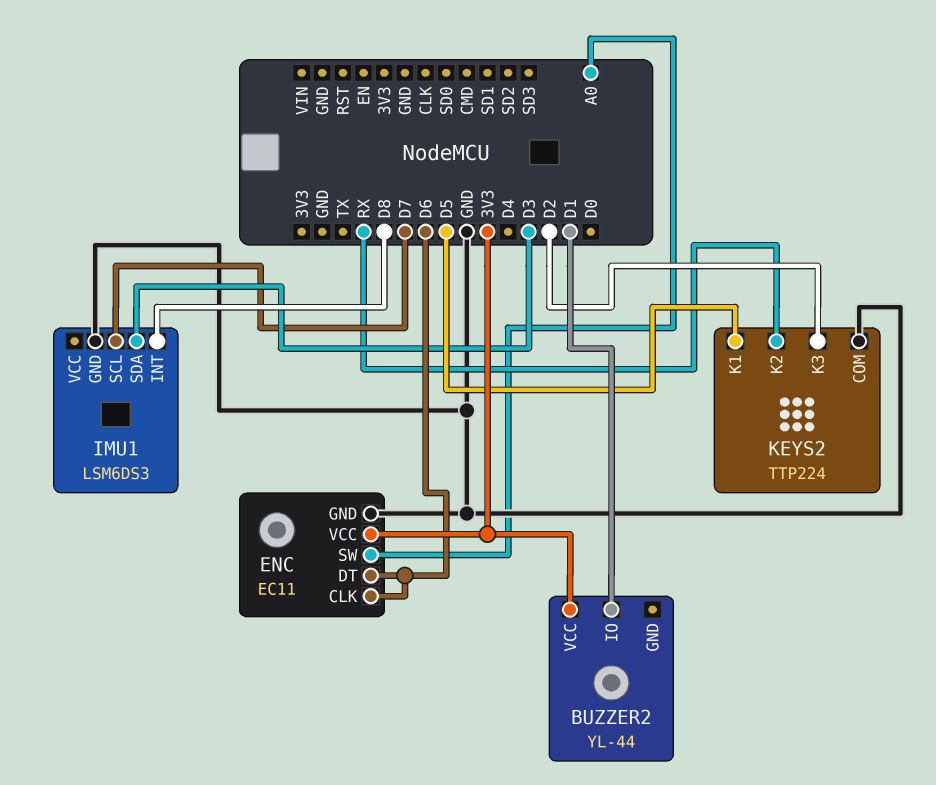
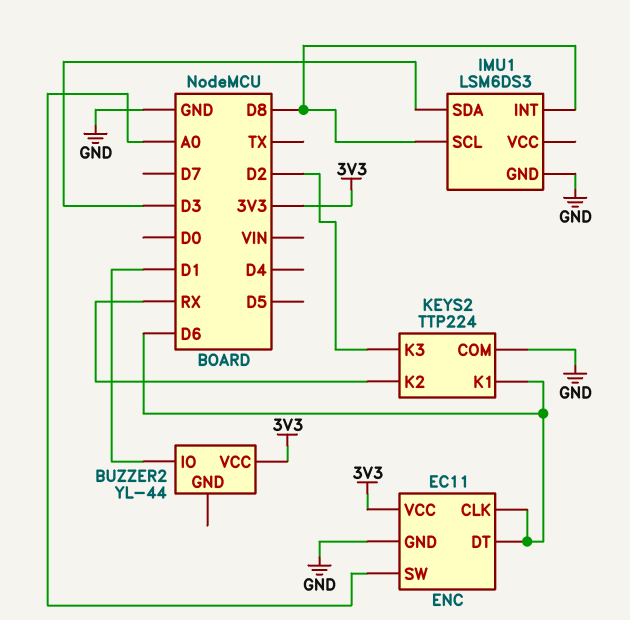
IMU1 pin SCL: D7 -> D8
KEYS2 pin K1: D5 -> D6

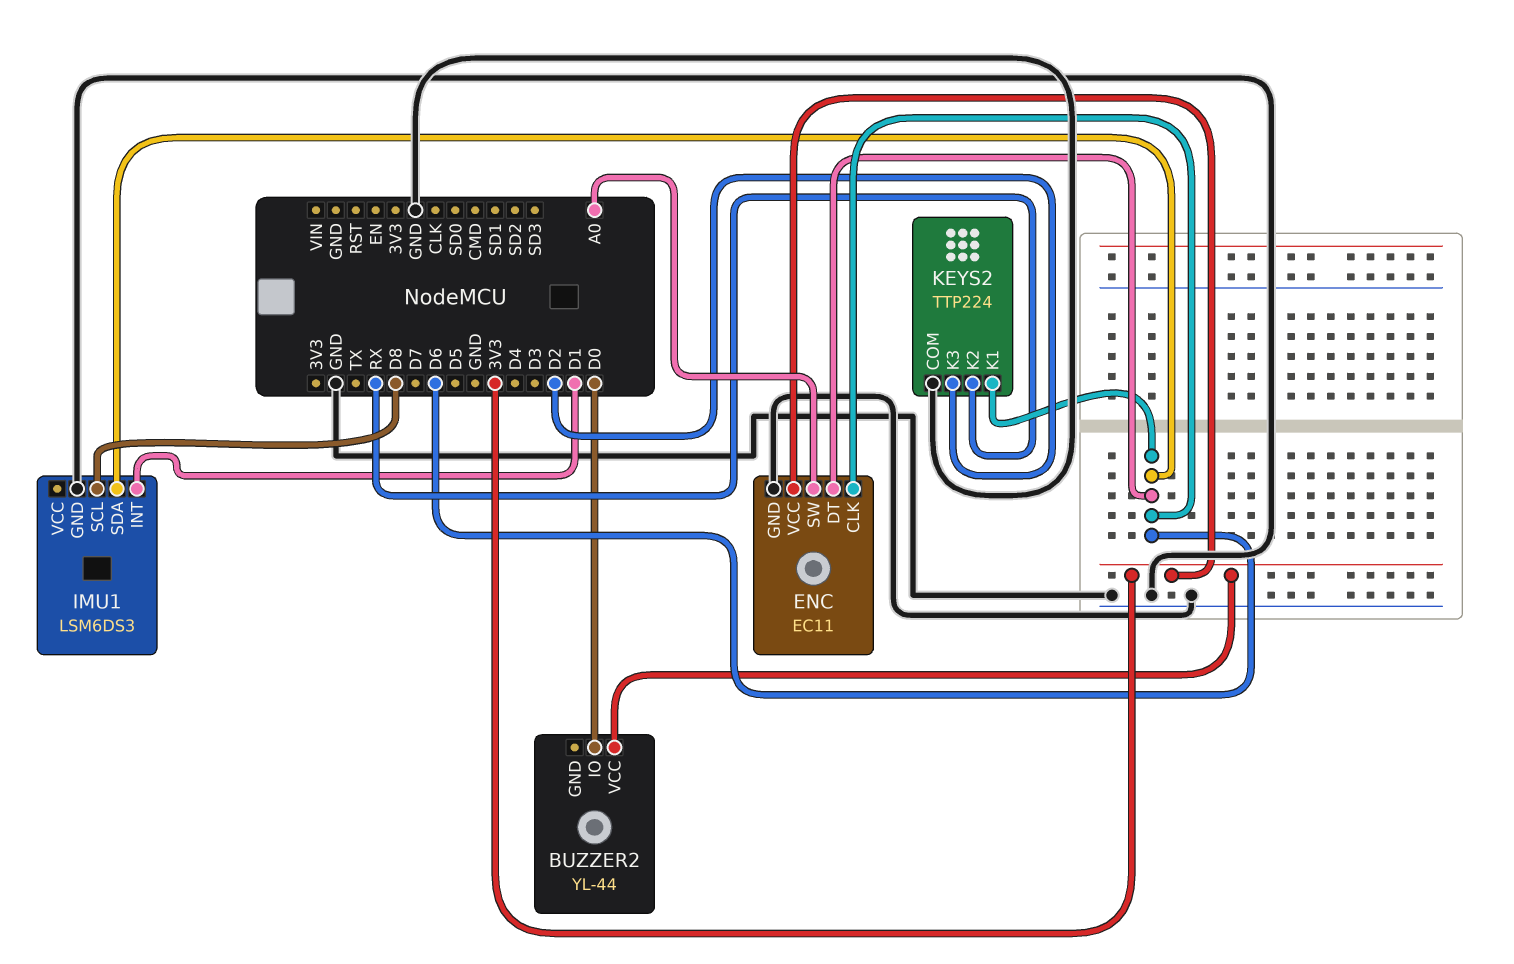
BUZZER2 pin IO: D1 -> D0
IMU1 pin INT: D8 -> D1
IMU1 pin SDA: D3 -> D6

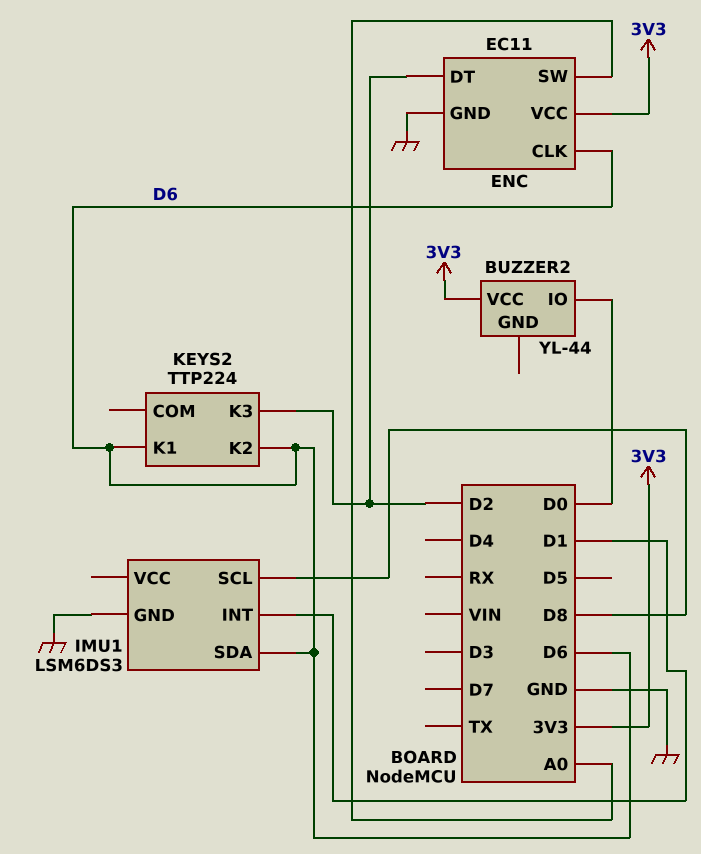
ENC pin DT: D6 -> D2
KEYS2 pin COM: GND -> none
KEYS2 pin K2: RX -> D6

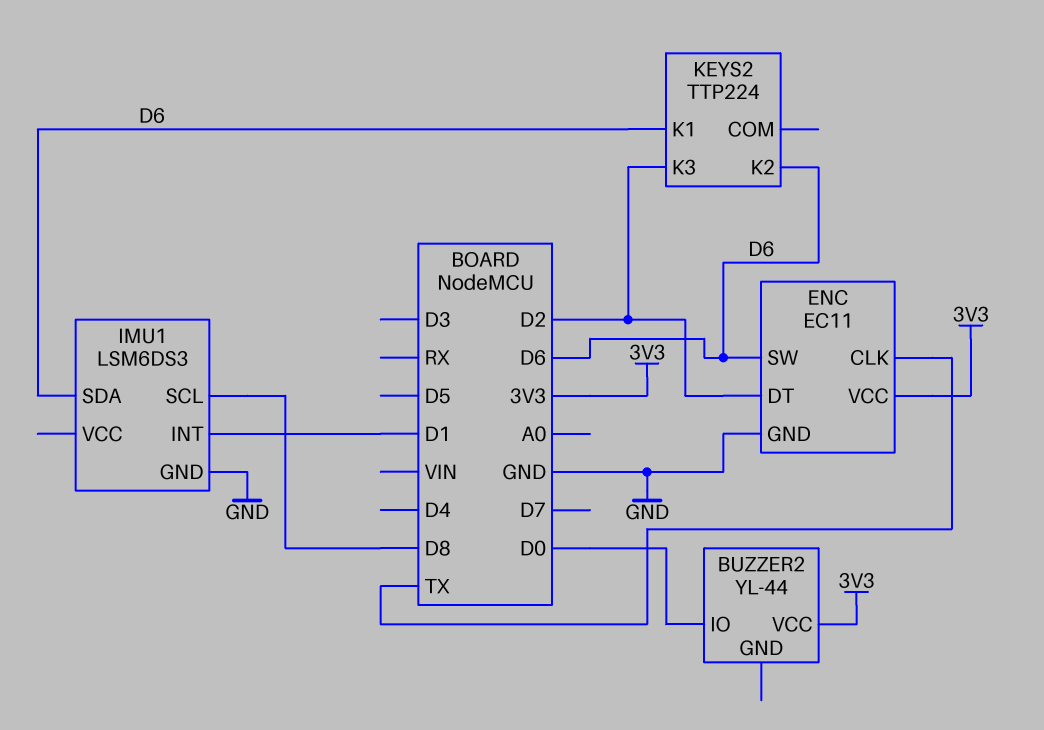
ENC pin CLK: D6 -> TX
ENC pin SW: A0 -> D6

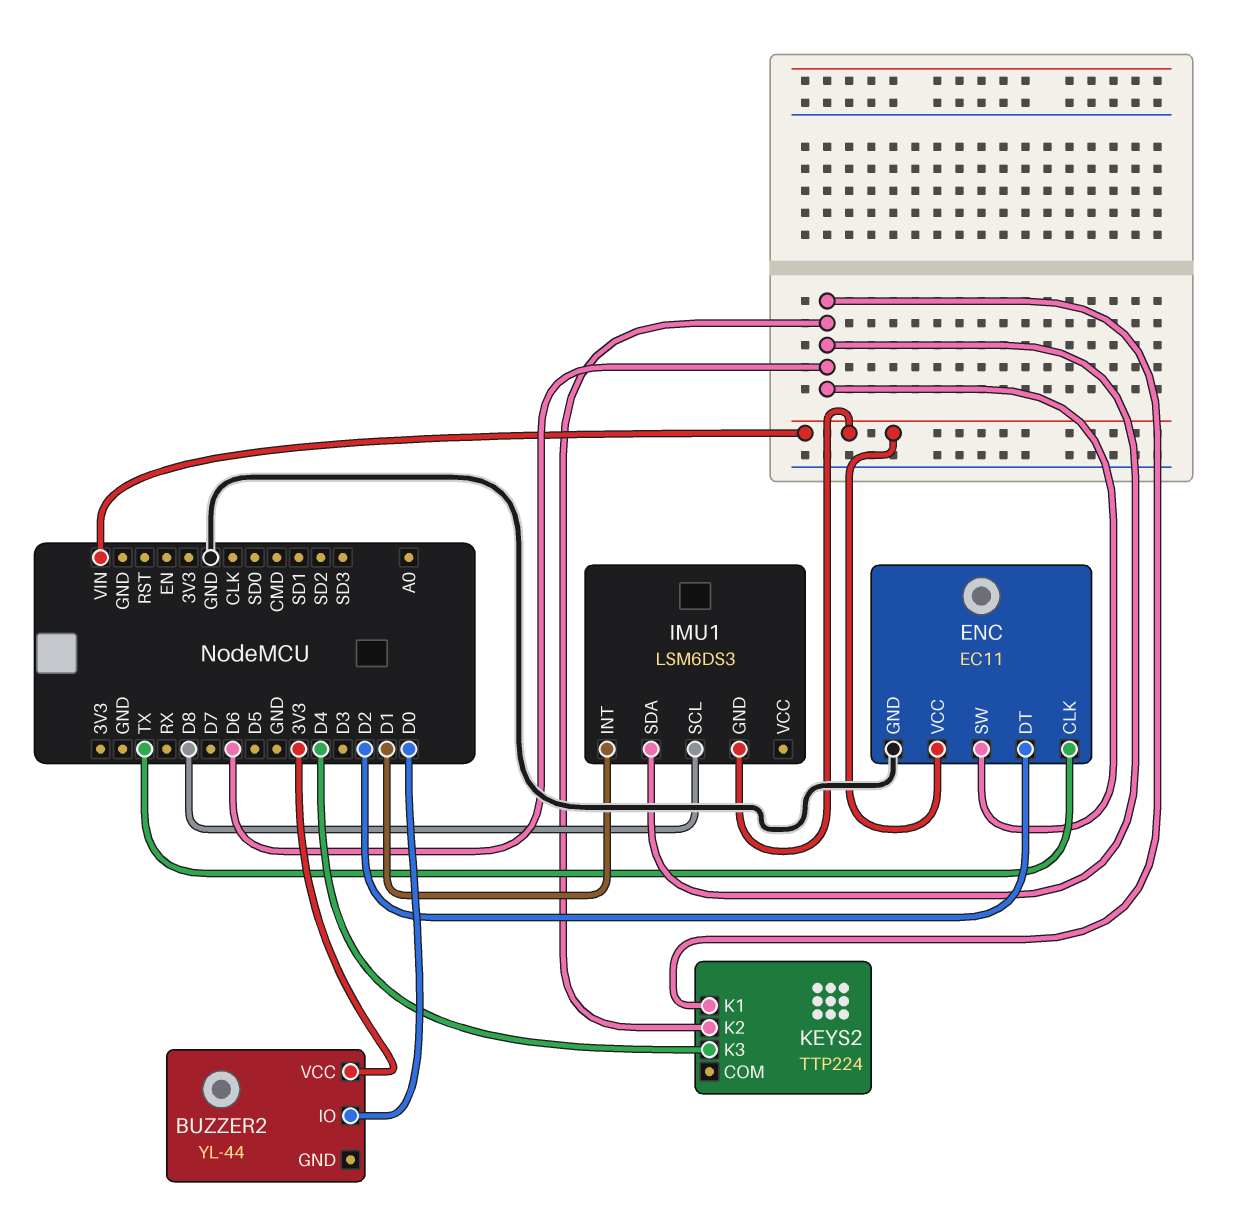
ENC pin VCC: 3V3 -> VIN
IMU1 pin GND: GND -> VIN
KEYS2 pin K3: D2 -> D4

